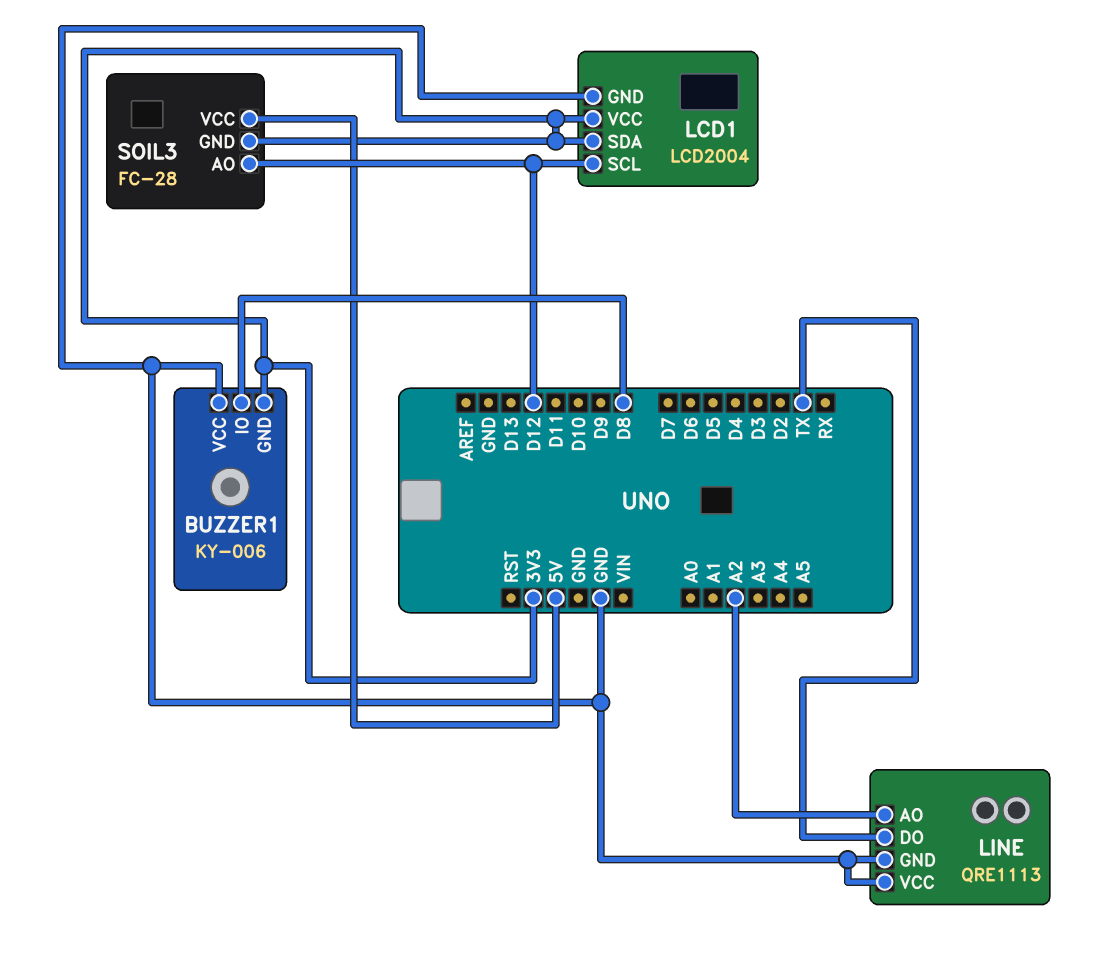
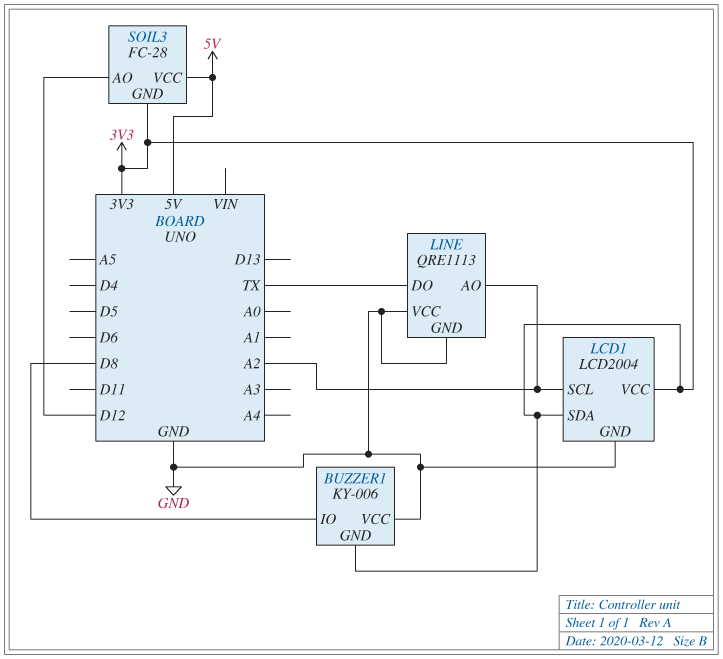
LCD1 pin SCL: D12 -> A2

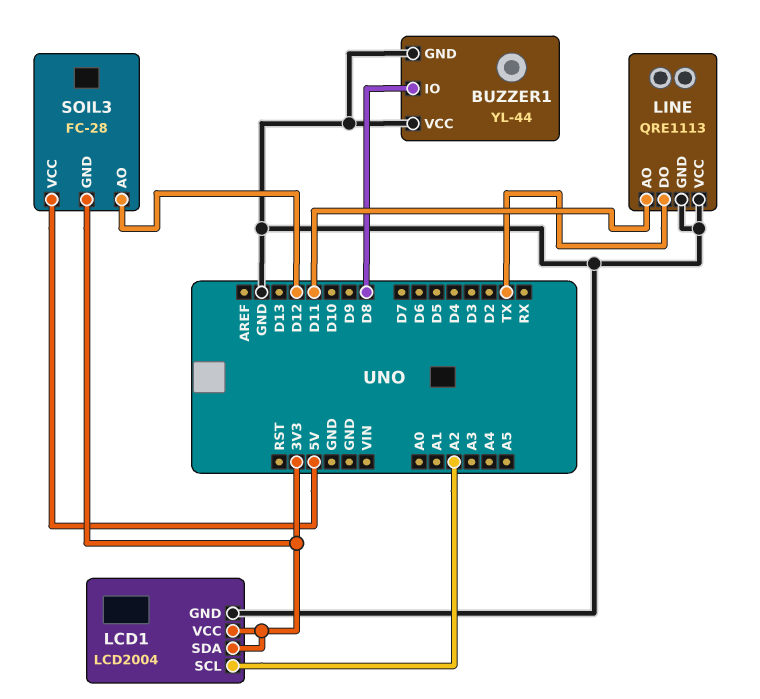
BUZZER1: KY-006 -> YL-44
BUZZER1 pin GND: 3V3 -> GND
LINE pin AO: A2 -> D11

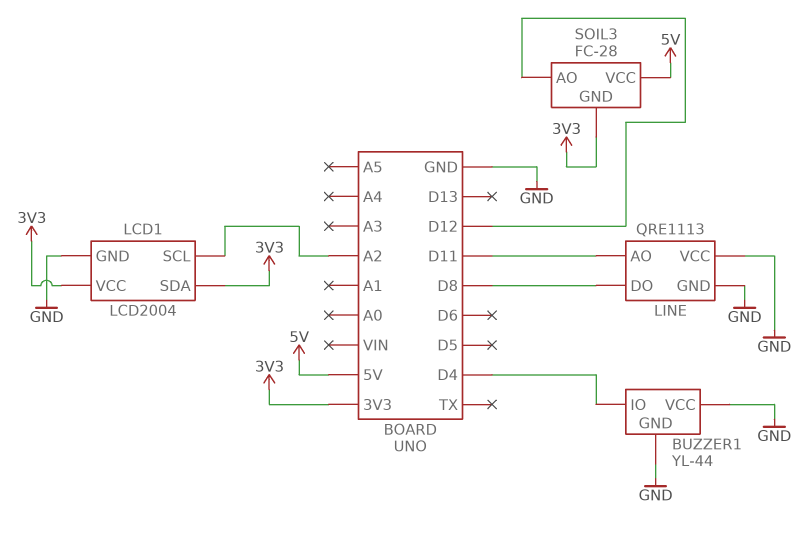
BUZZER1 pin IO: D8 -> D4
LINE pin DO: TX -> D8

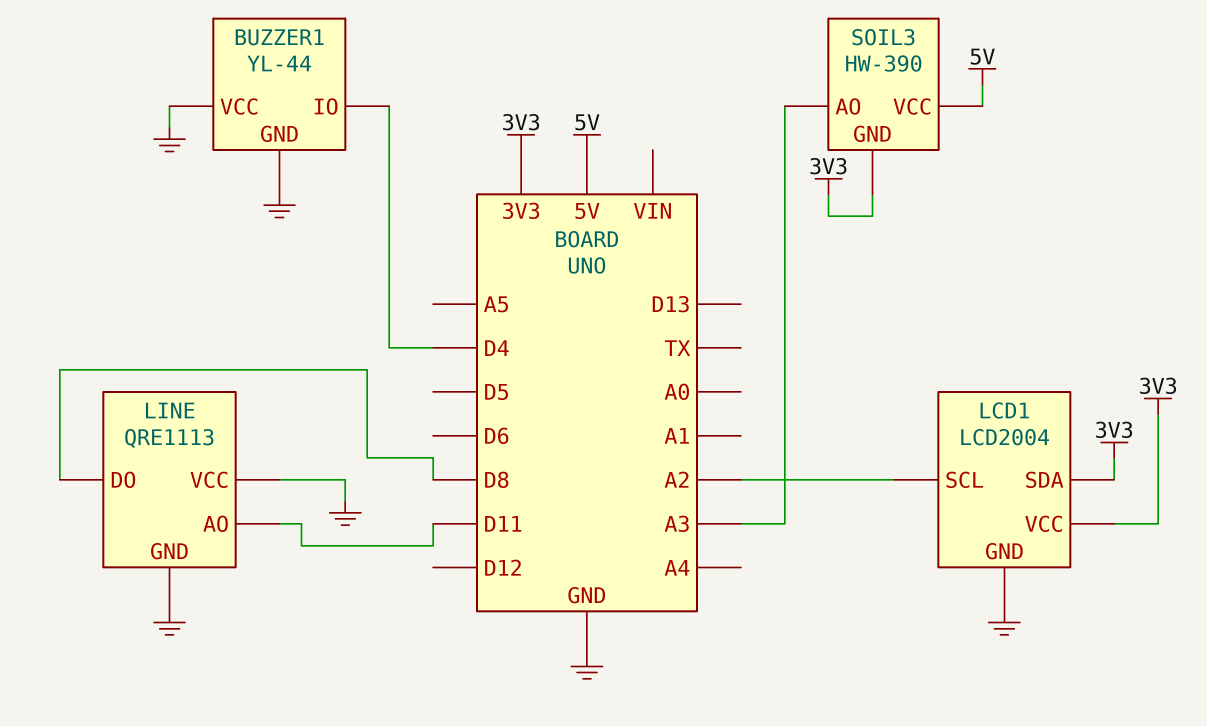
SOIL3: FC-28 -> HW-390
SOIL3 pin AO: D12 -> A3

